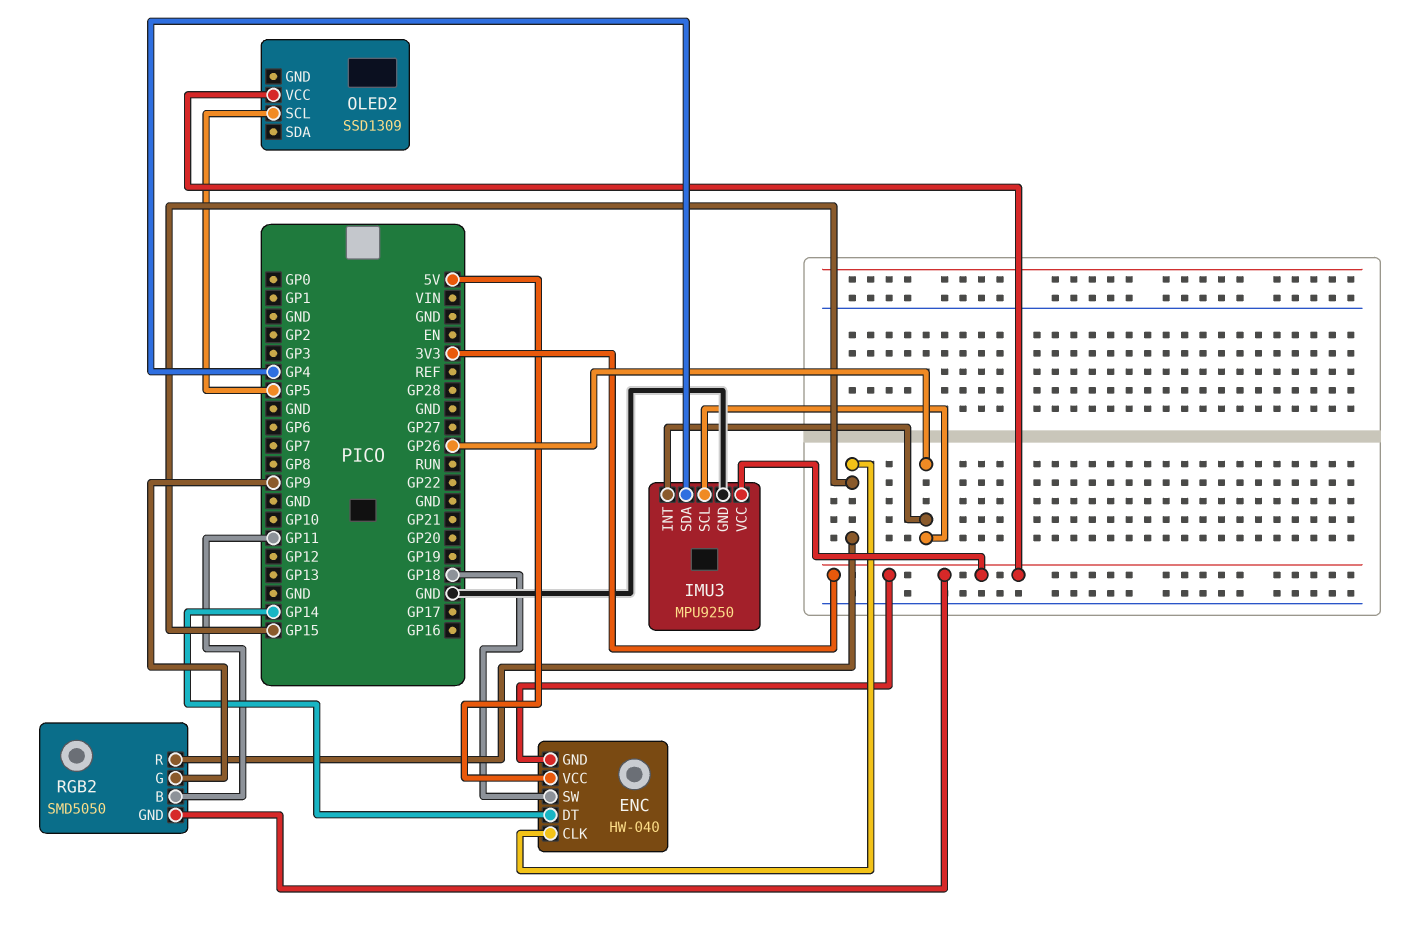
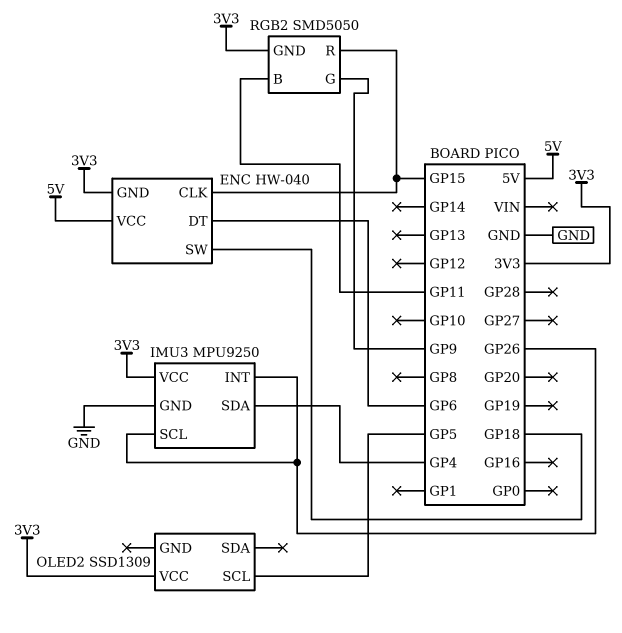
ENC pin DT: GP14 -> GP6

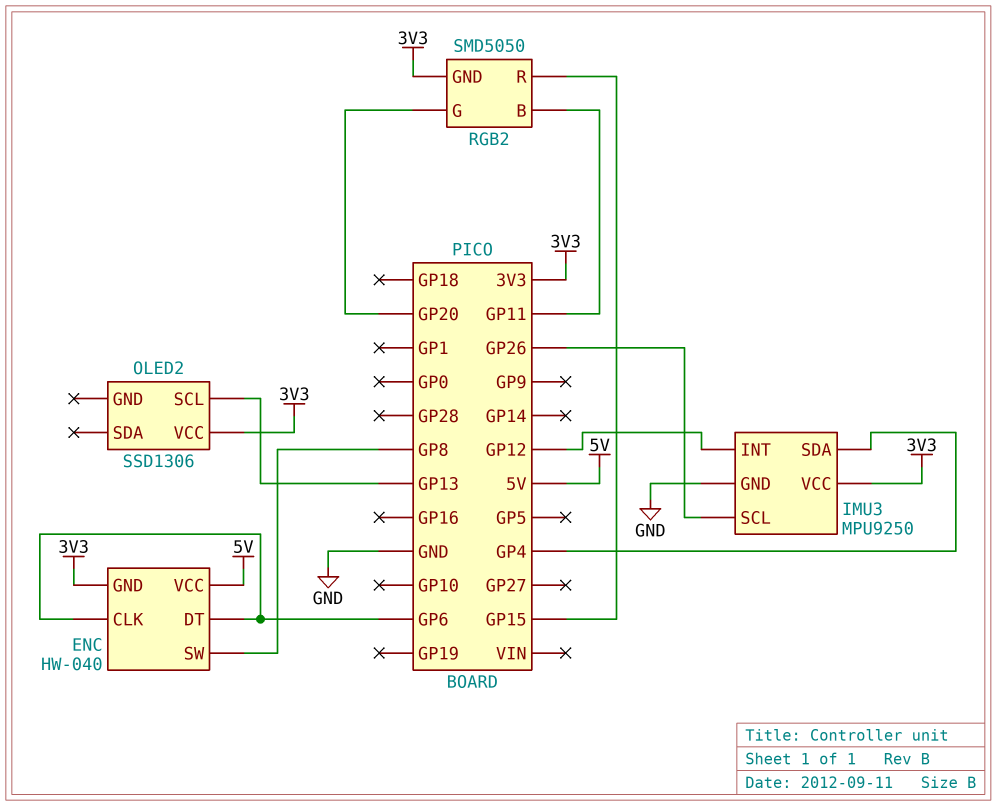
ENC pin CLK: GP15 -> GP6
ENC pin SW: GP18 -> GP8
IMU3 pin INT: GP26 -> GP12
OLED2: SSD1309 -> SSD1306
OLED2 pin SCL: GP5 -> GP13
RGB2 pin G: GP9 -> GP20

